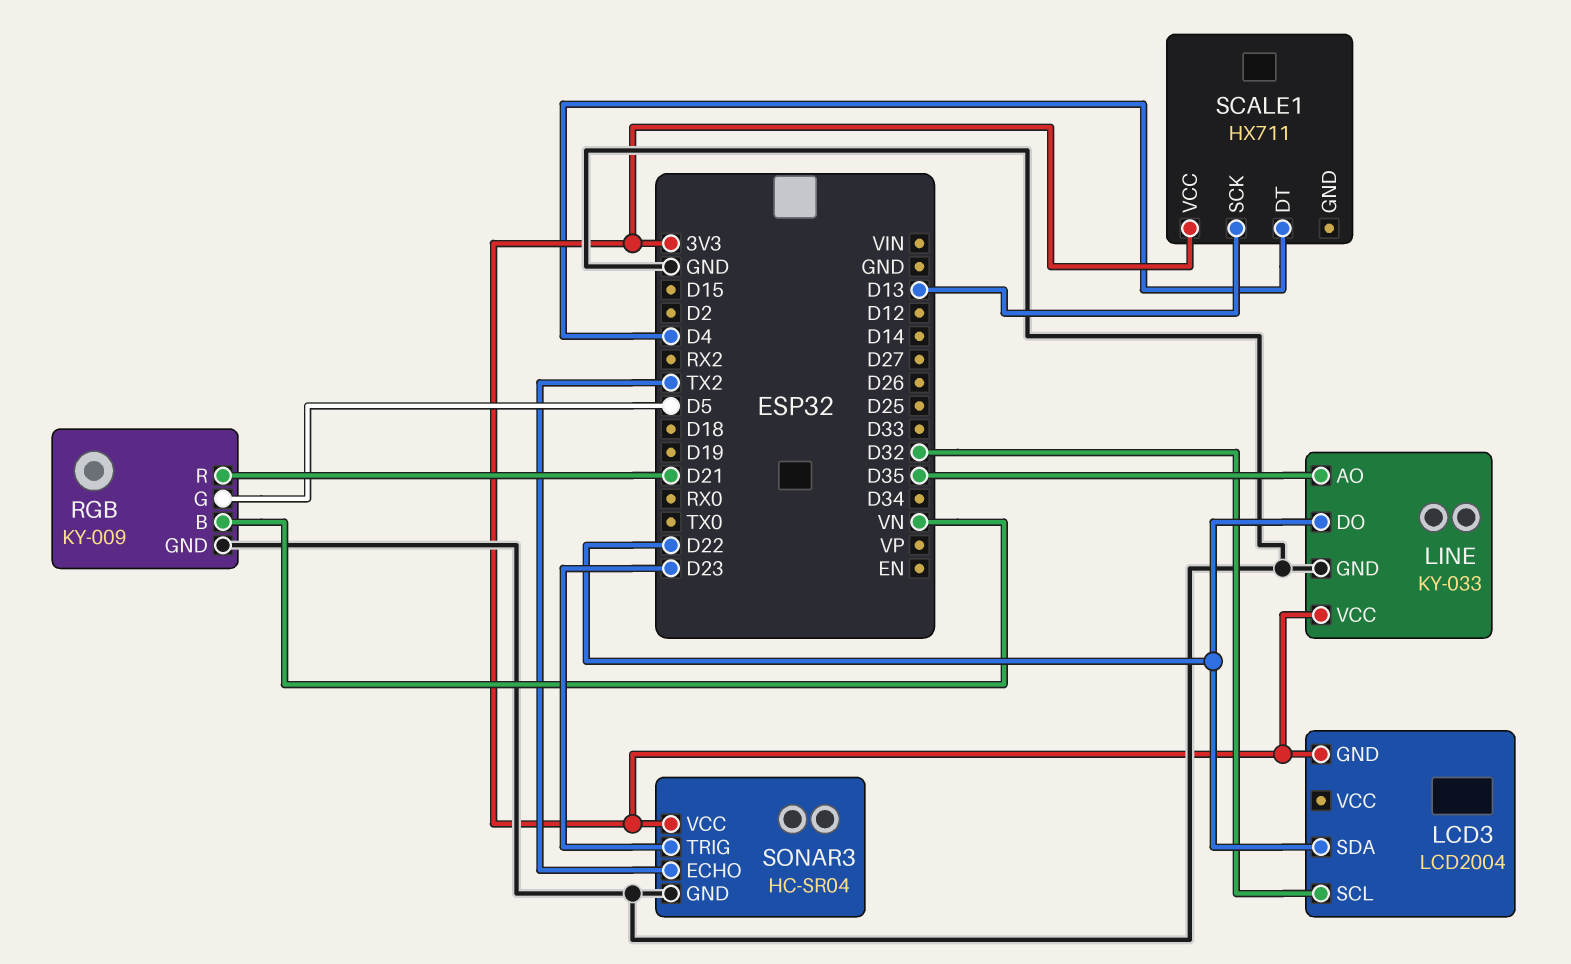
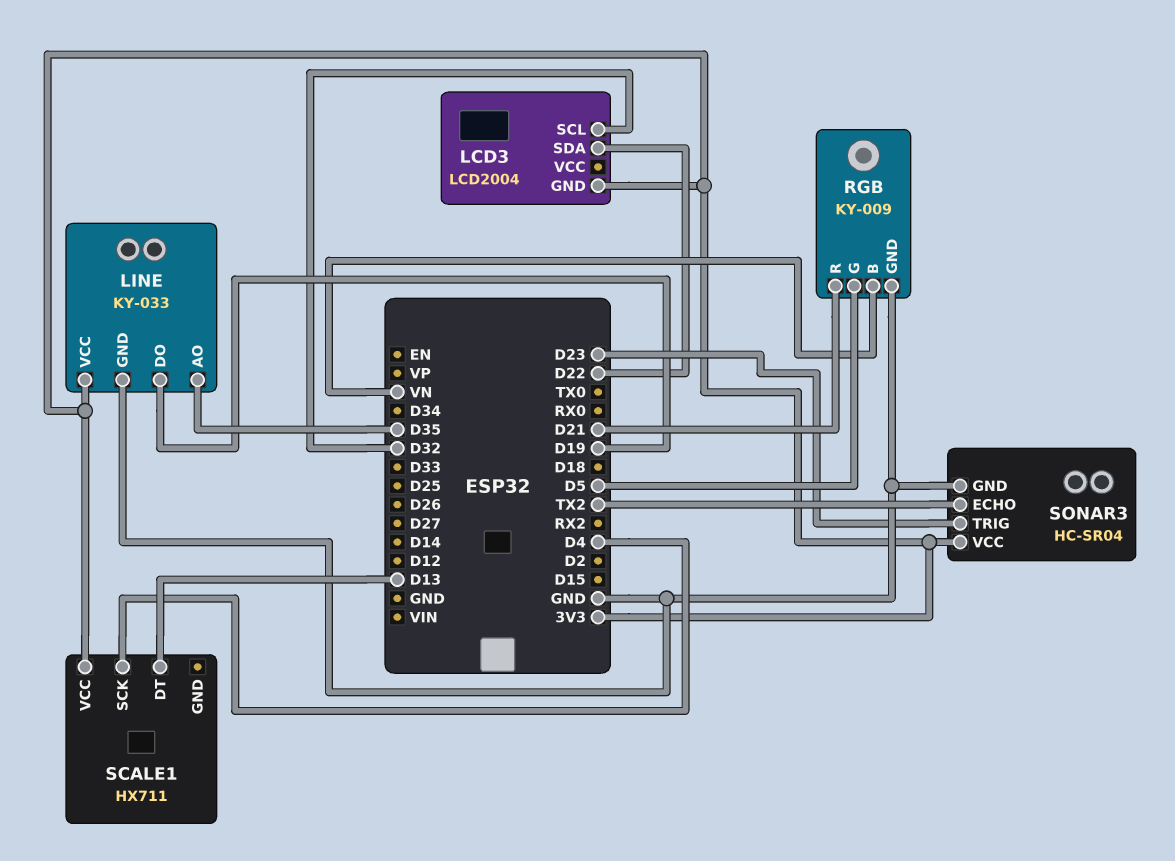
LINE pin DO: D22 -> D19
SCALE1 pin DT: D4 -> D13
SCALE1 pin SCK: D13 -> D4

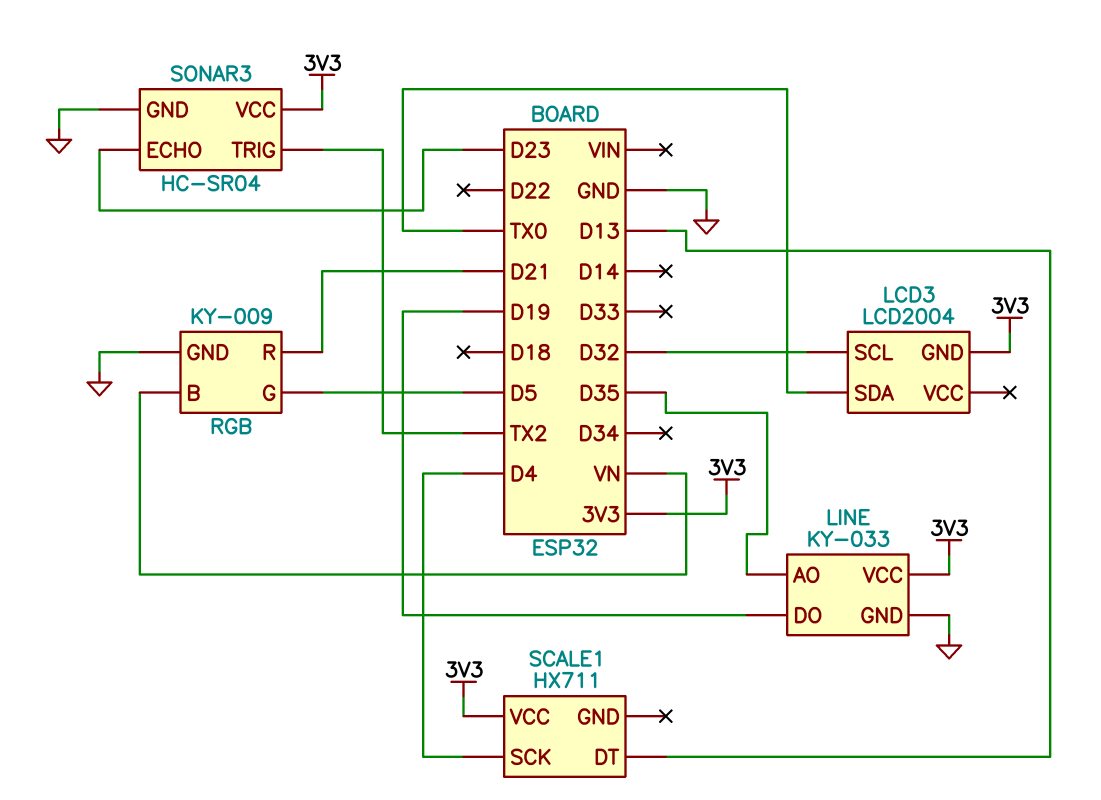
LCD3 pin SDA: D22 -> TX0
SONAR3 pin ECHO: TX2 -> D23
SONAR3 pin TRIG: D23 -> TX2

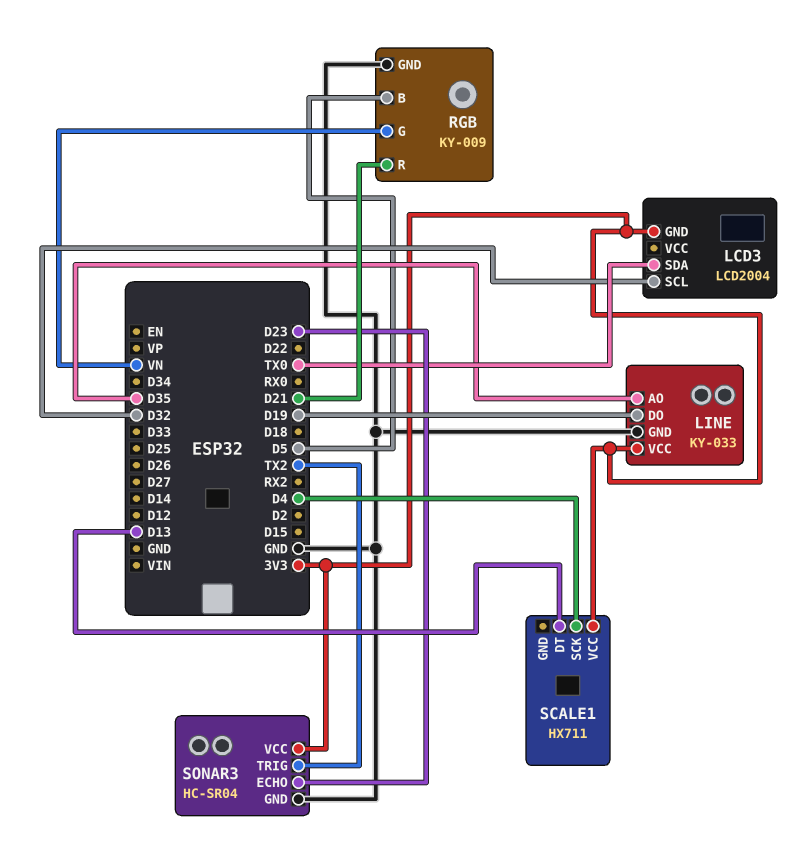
RGB pin B: VN -> D5
RGB pin G: D5 -> VN

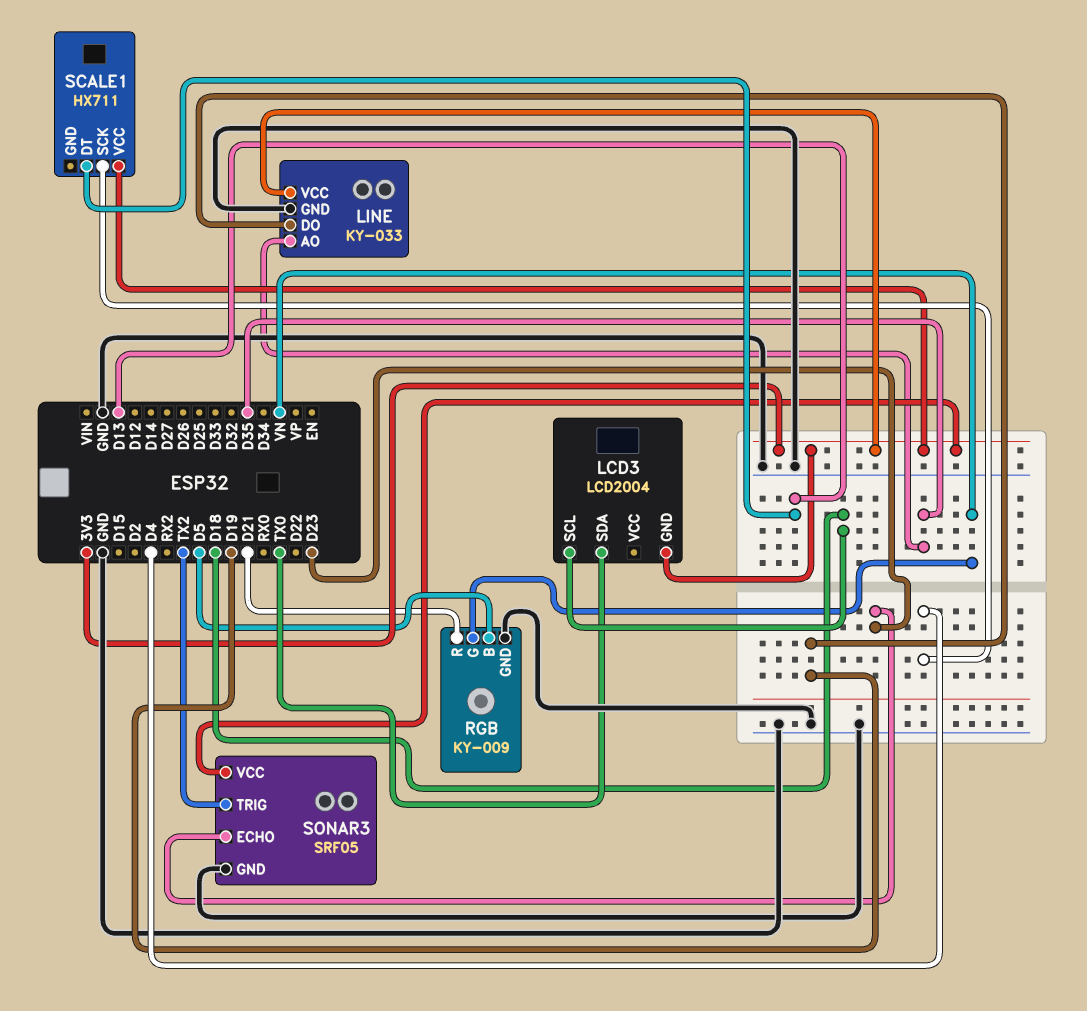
LCD3 pin SCL: D32 -> D18
SONAR3: HC-SR04 -> SRF05

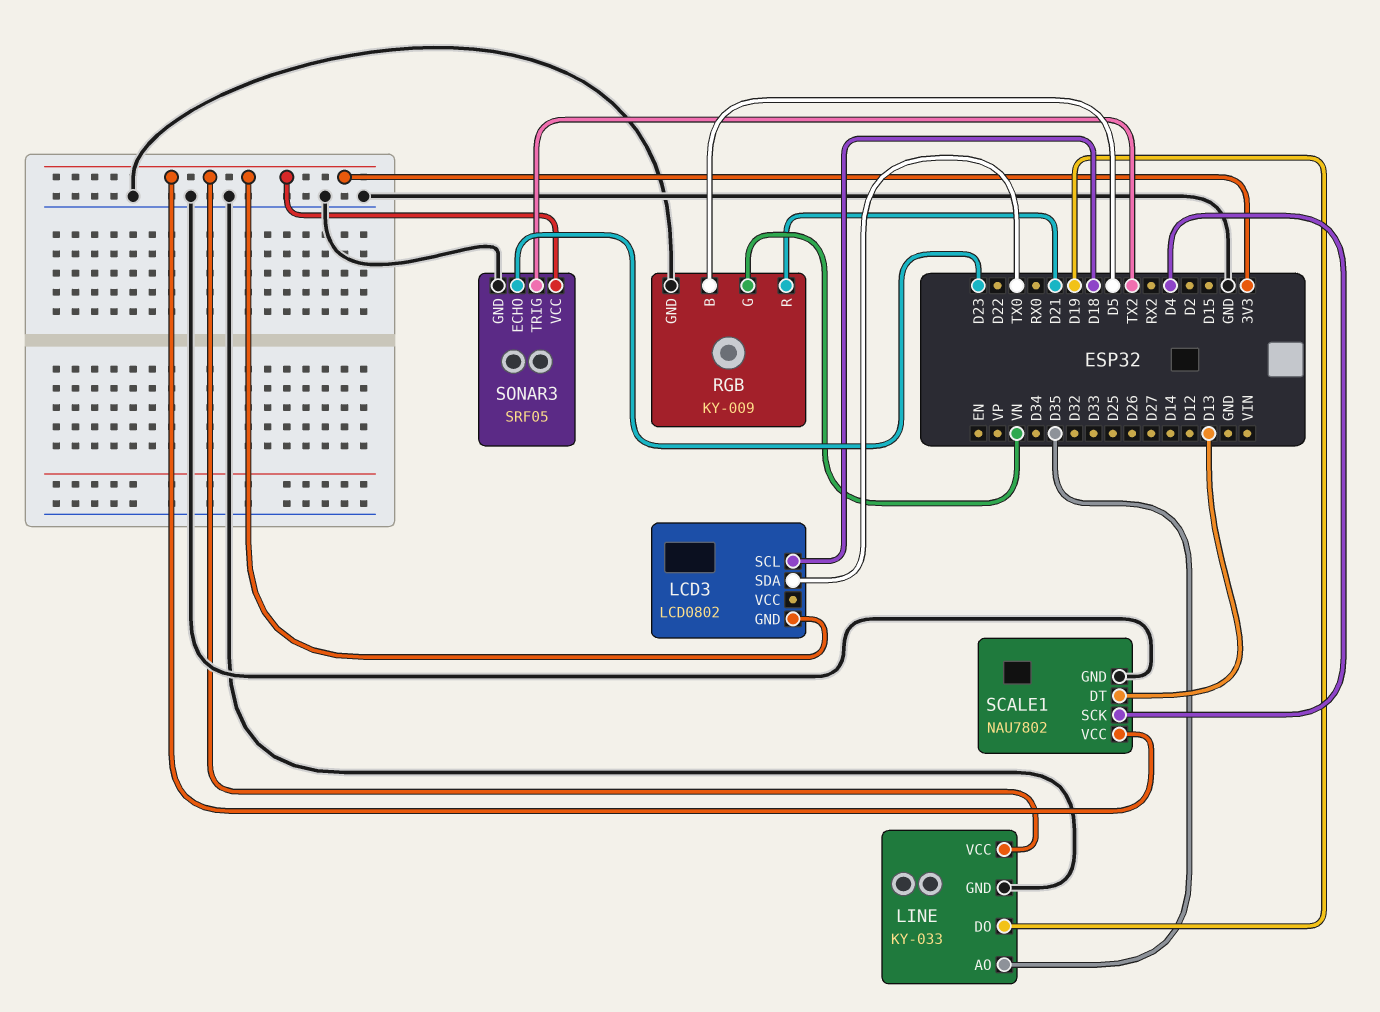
LCD3: LCD2004 -> LCD0802
SCALE1: HX711 -> NAU7802
SCALE1 pin GND: none -> GND

